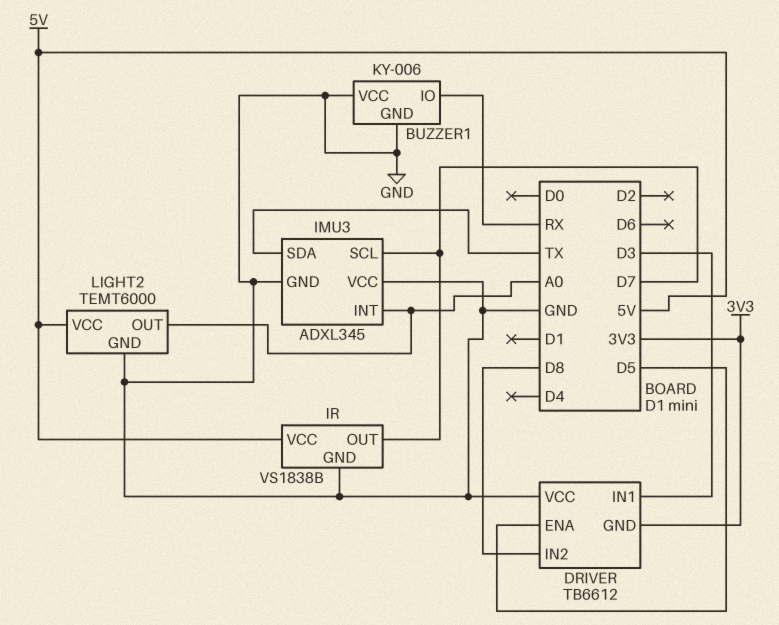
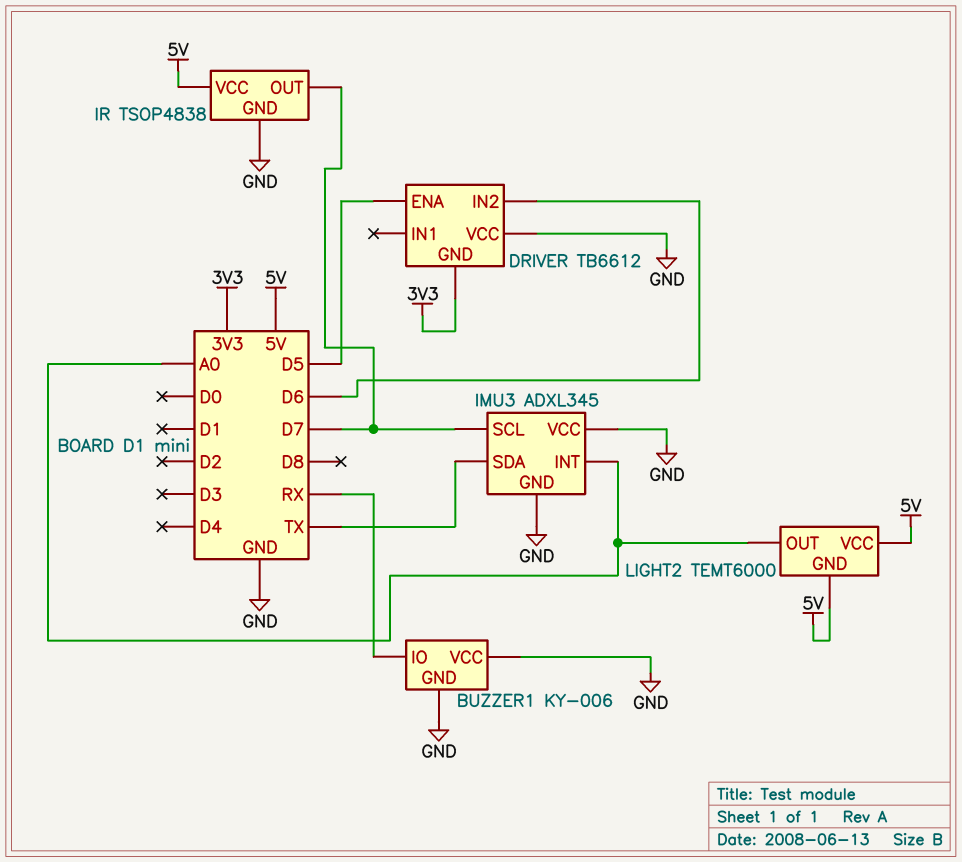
DRIVER pin IN1: D3 -> none
DRIVER pin IN2: D8 -> D6
IR: VS1838B -> TSOP4838
LIGHT2 pin GND: GND -> 5V

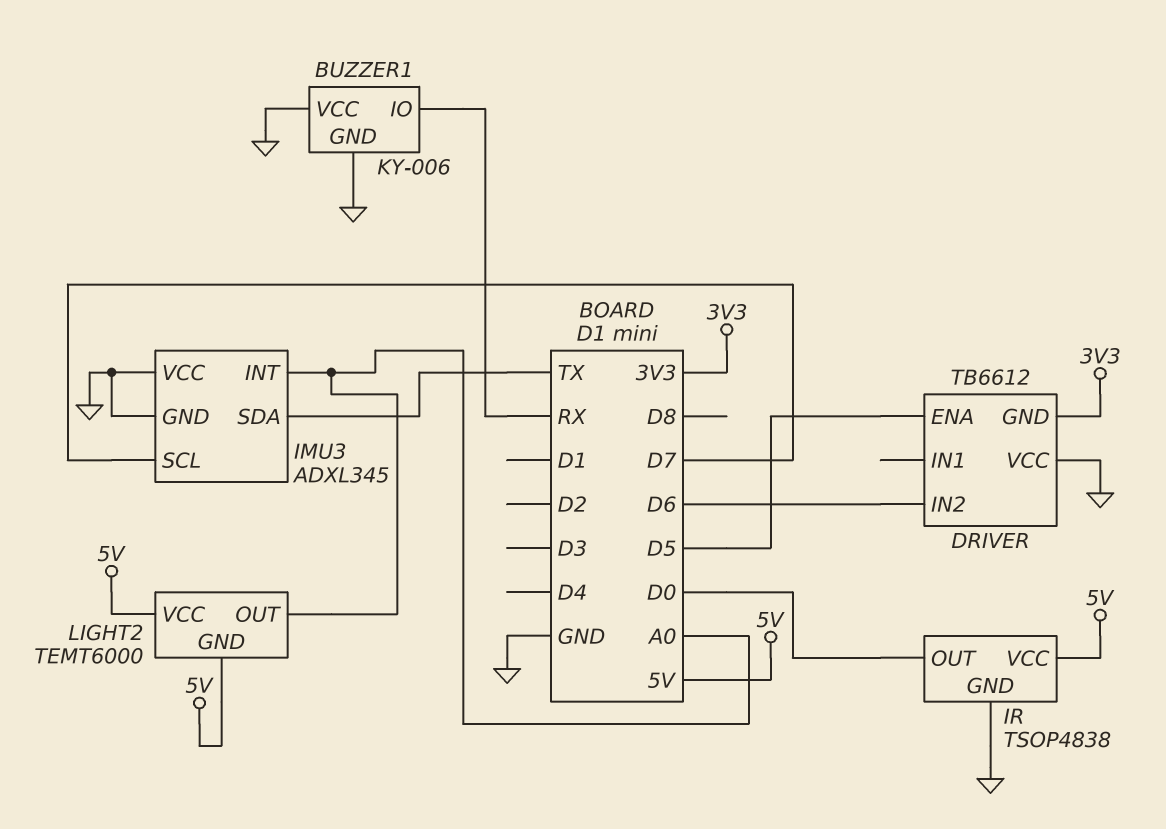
IR pin OUT: D7 -> D0

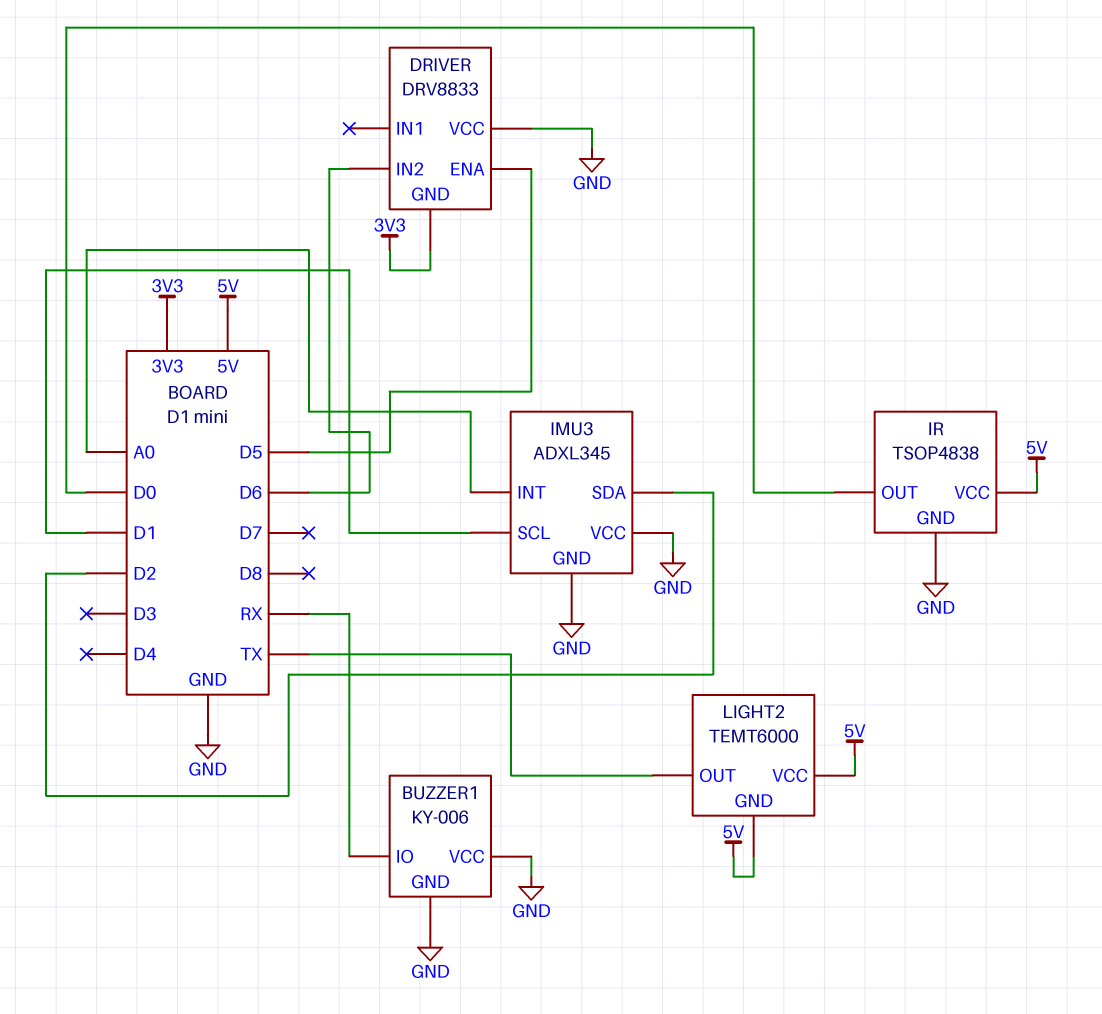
DRIVER: TB6612 -> DRV8833
IMU3 pin SCL: D7 -> D1
IMU3 pin SDA: TX -> D2
LIGHT2 pin OUT: A0 -> TX

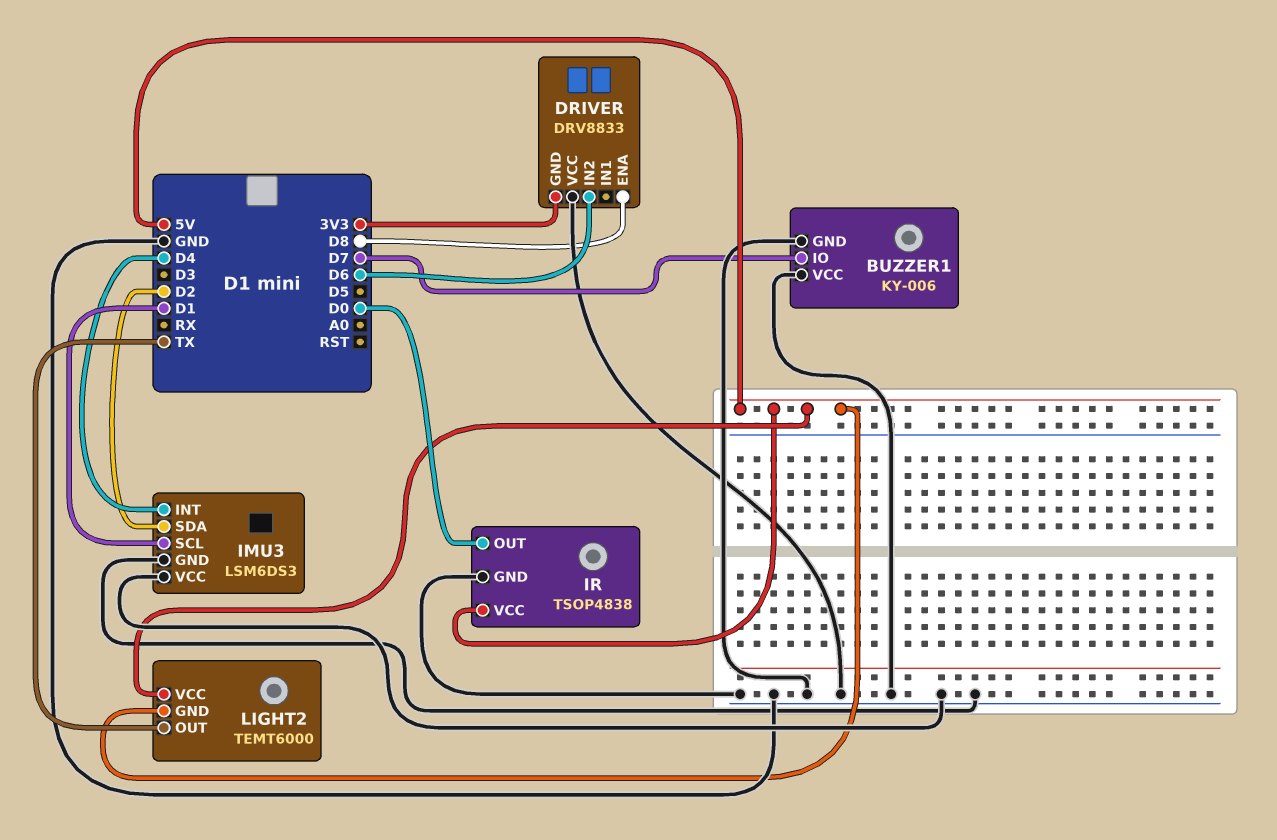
BUZZER1 pin IO: RX -> D7
DRIVER pin ENA: D5 -> D8
IMU3: ADXL345 -> LSM6DS3
IMU3 pin INT: A0 -> D4

